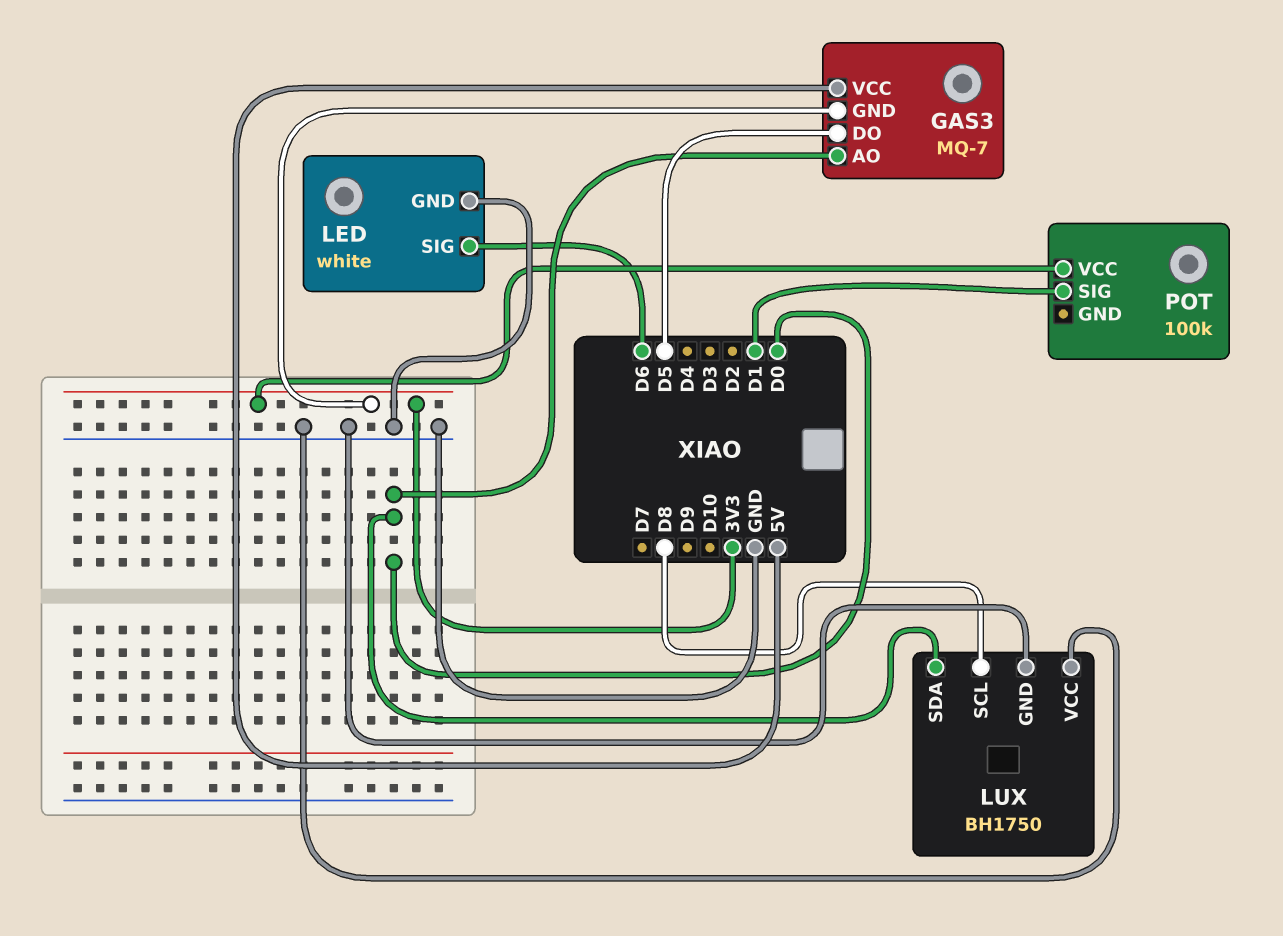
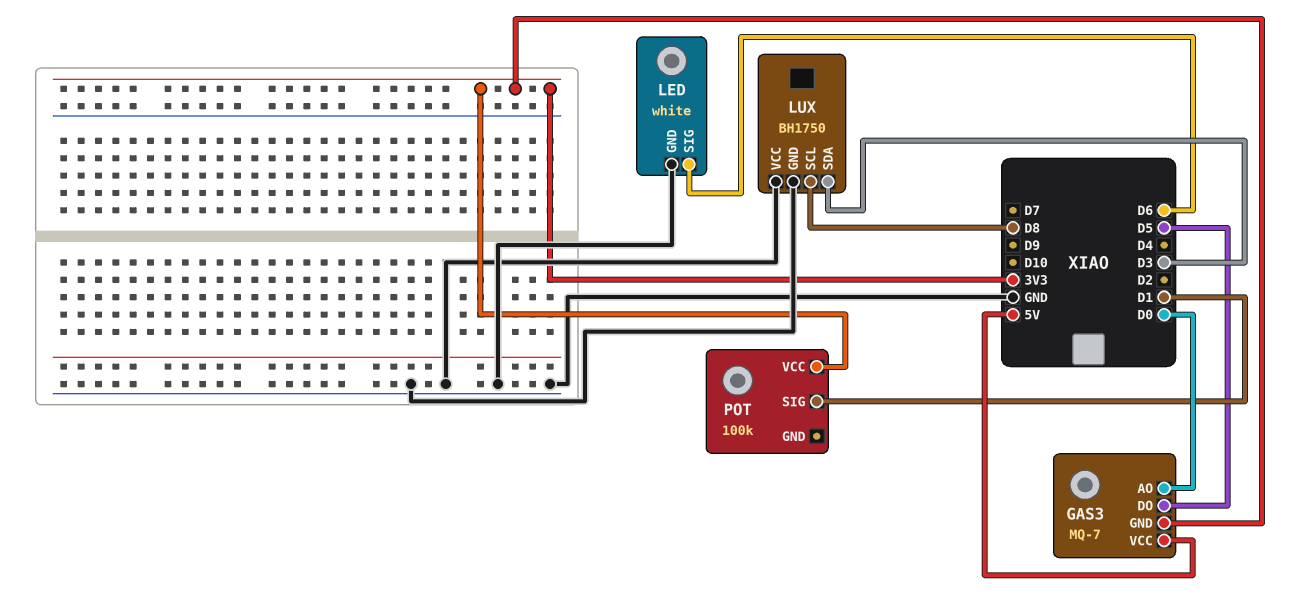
LUX pin SDA: D0 -> D3

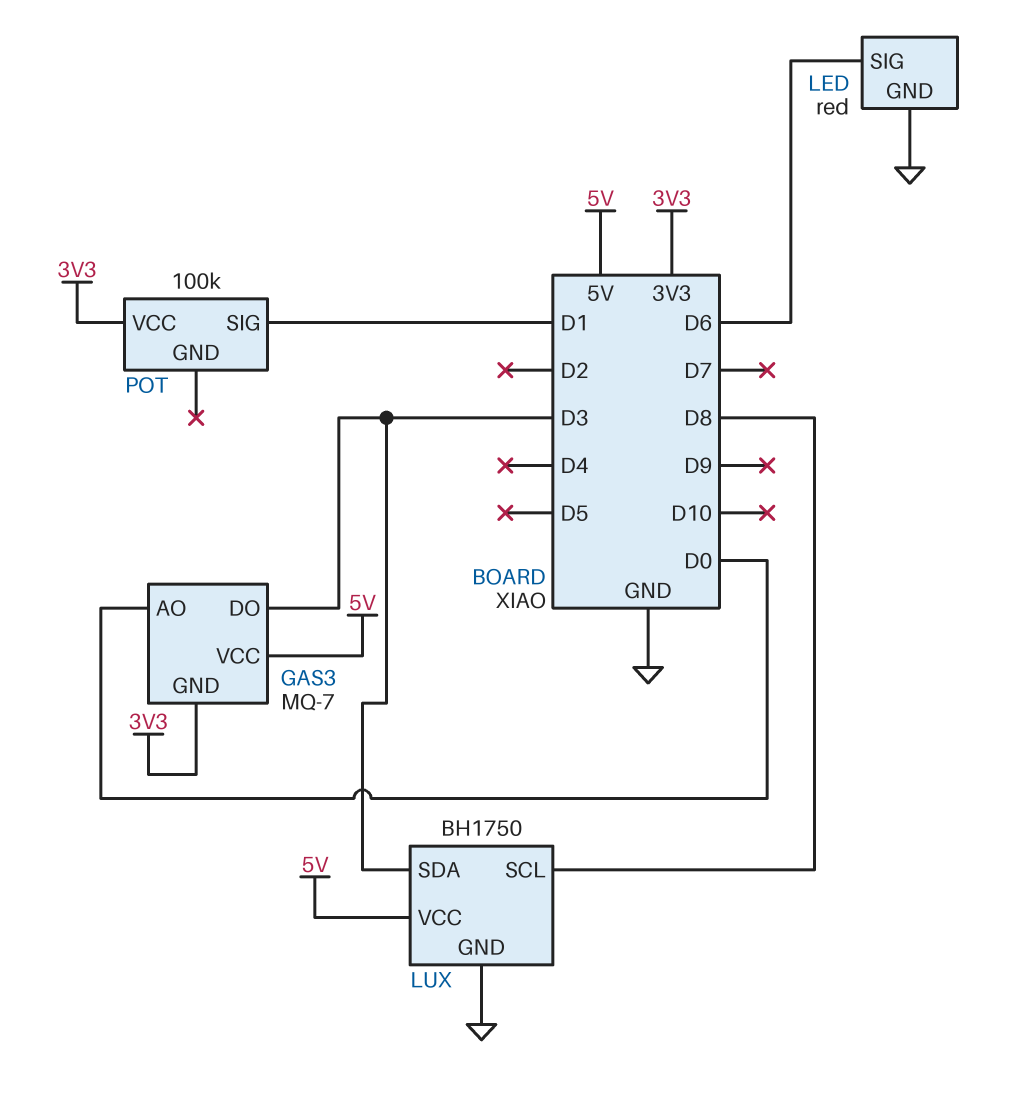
GAS3 pin DO: D5 -> D3
LED: white -> red
LUX pin VCC: GND -> 5V

